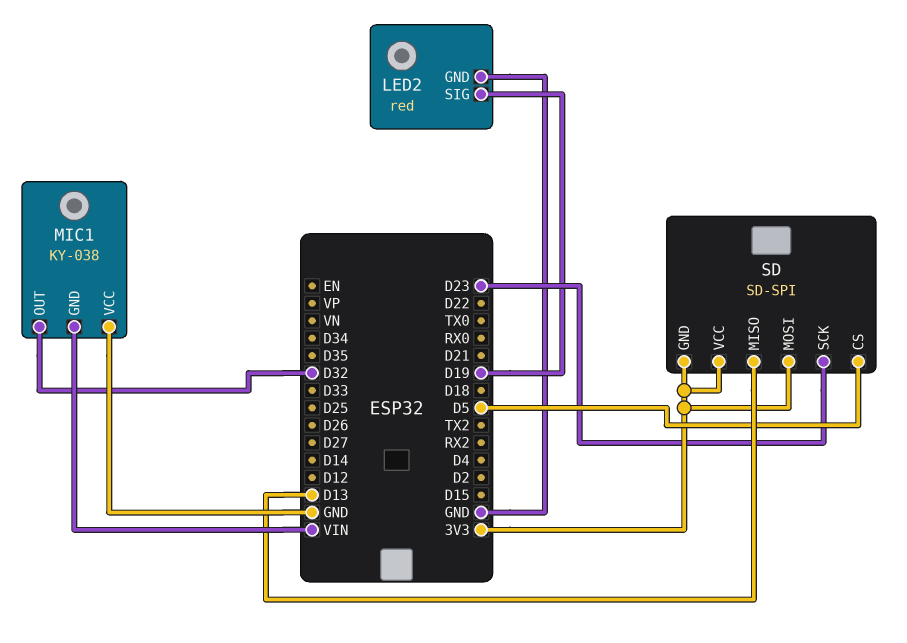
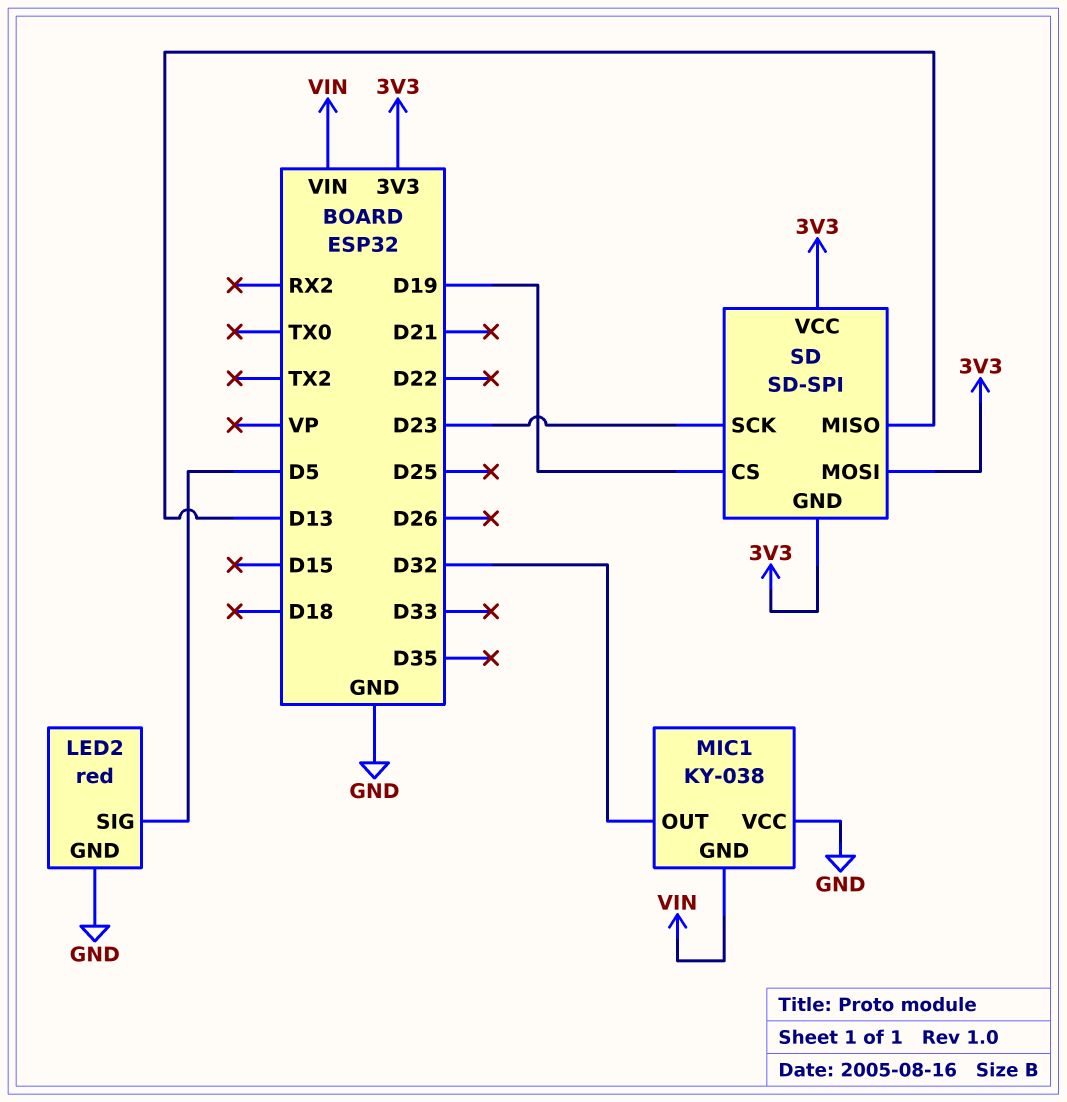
LED2 pin SIG: D19 -> D5
SD pin CS: D5 -> D19

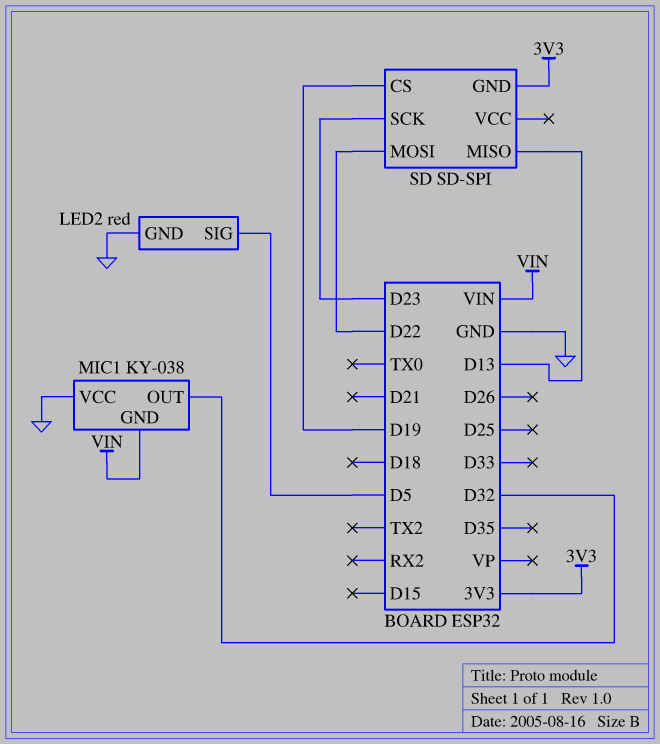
SD pin MOSI: 3V3 -> D22
SD pin VCC: 3V3 -> none

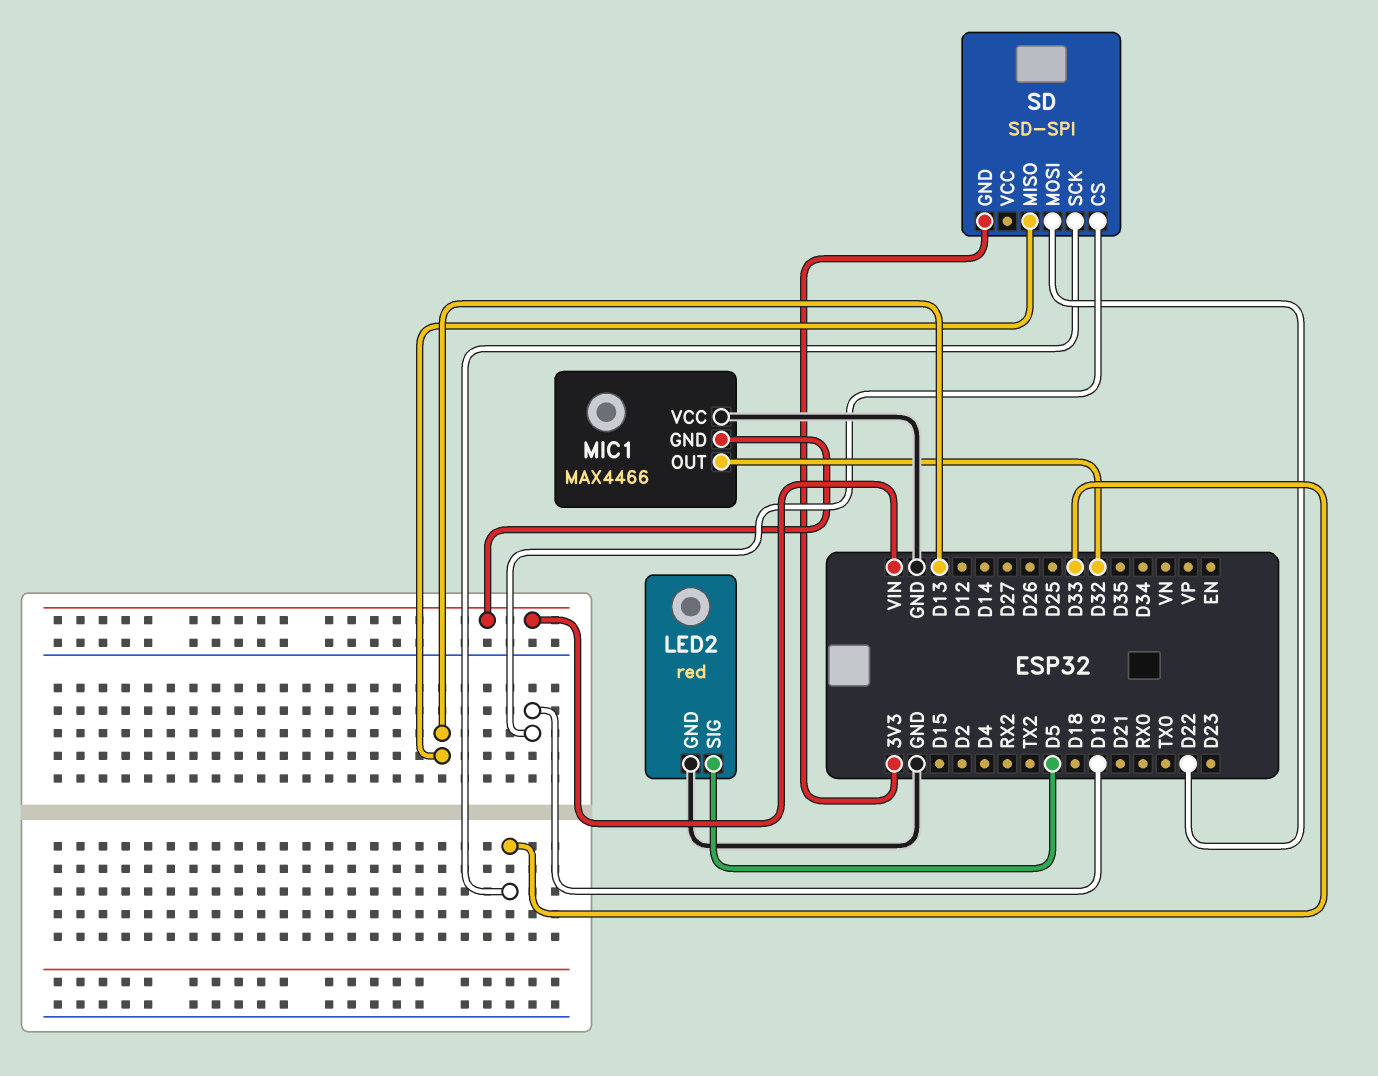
MIC1: KY-038 -> MAX4466
SD pin SCK: D23 -> D33

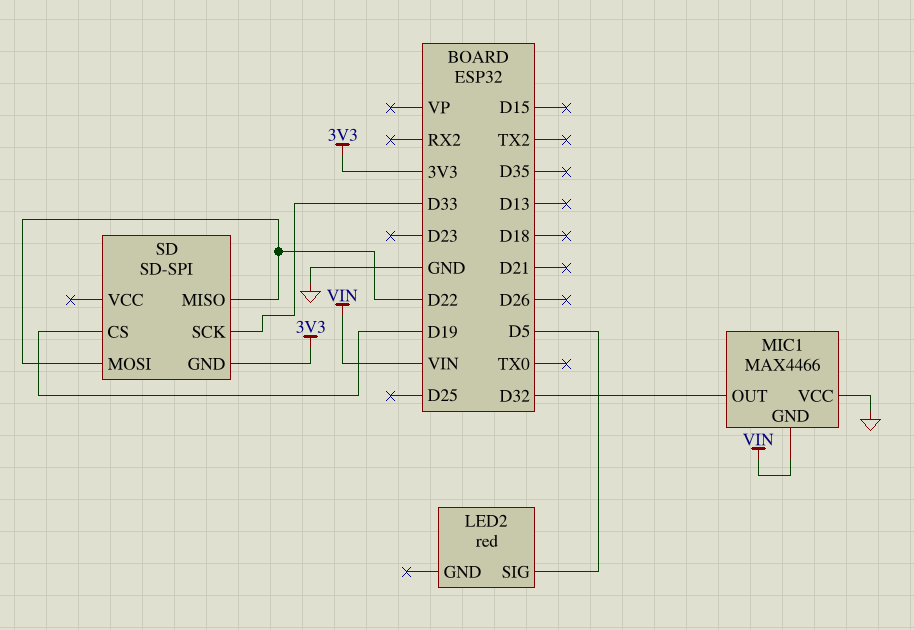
LED2 pin GND: GND -> none
SD pin MISO: D13 -> D22

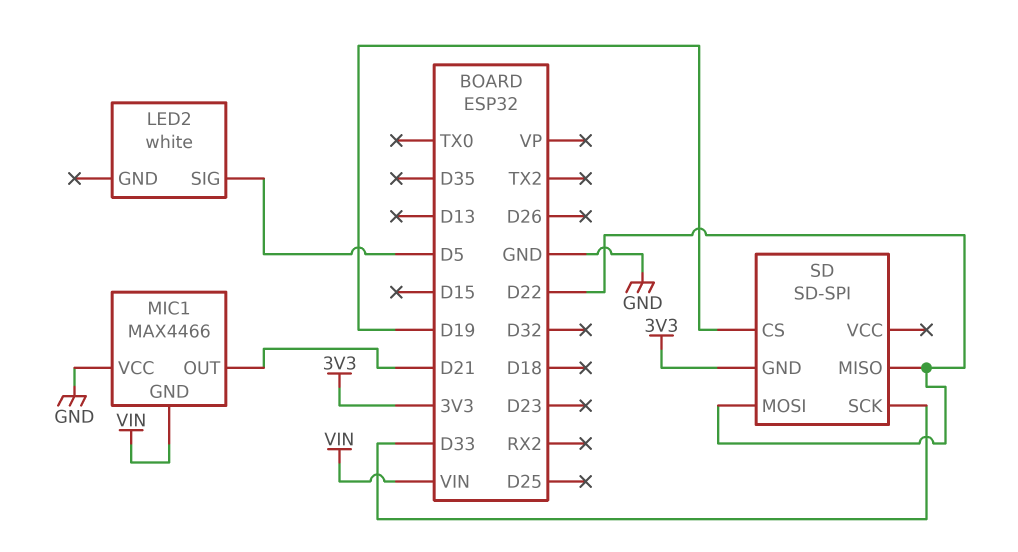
LED2: red -> white
MIC1 pin OUT: D32 -> D21

